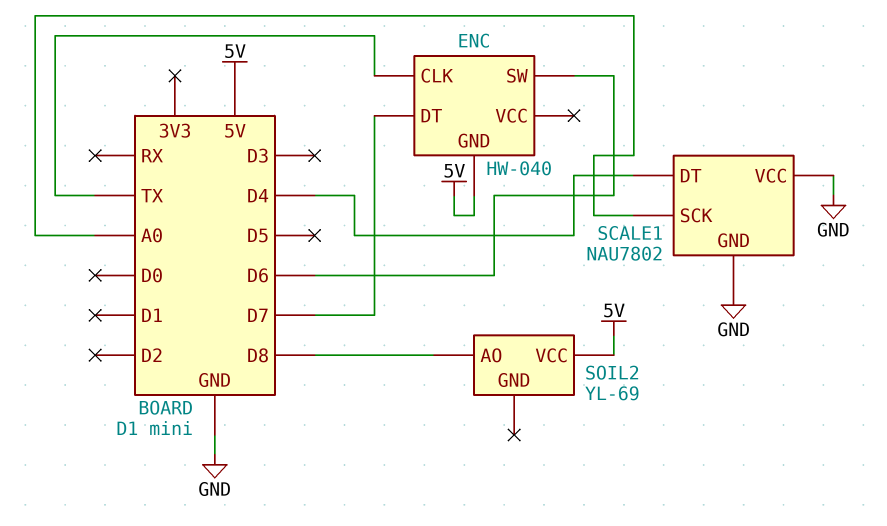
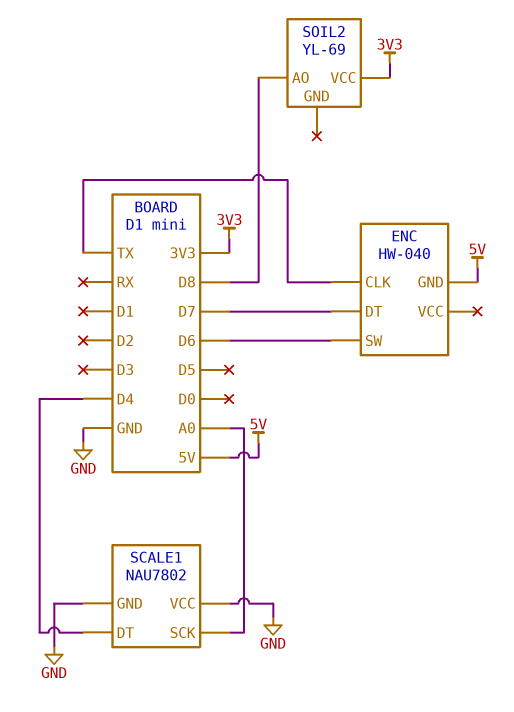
SOIL2 pin VCC: 5V -> 3V3

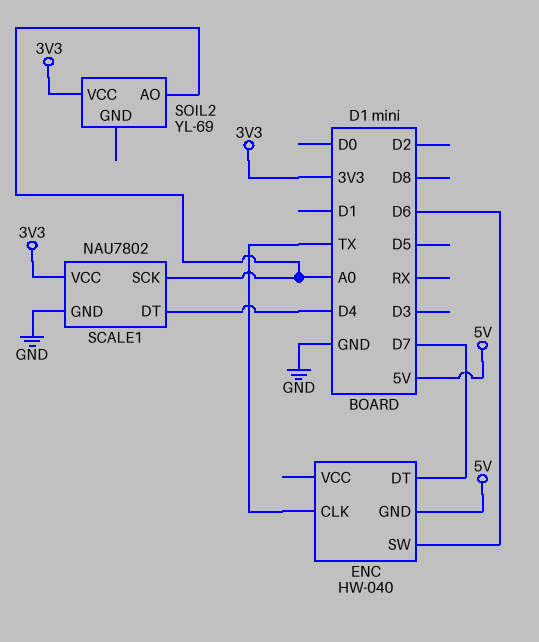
SCALE1 pin VCC: GND -> 3V3
SOIL2 pin AO: D8 -> A0

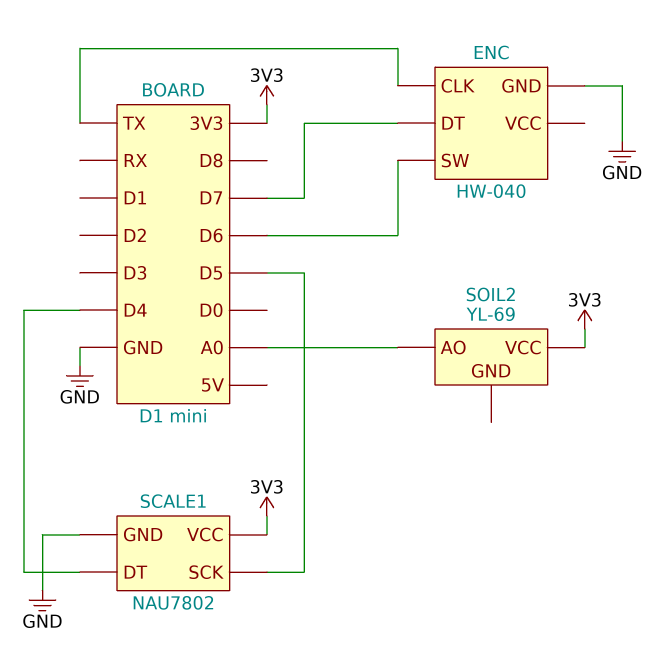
ENC pin GND: 5V -> GND
SCALE1 pin SCK: A0 -> D5

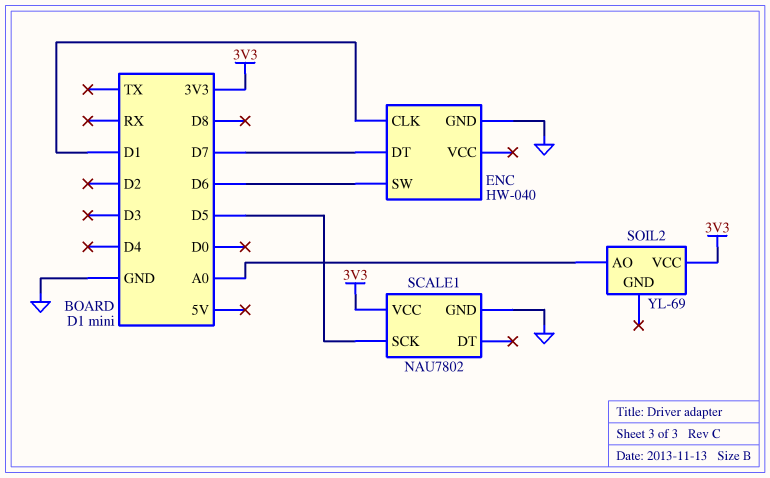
ENC pin CLK: TX -> D1
SCALE1 pin DT: D4 -> none

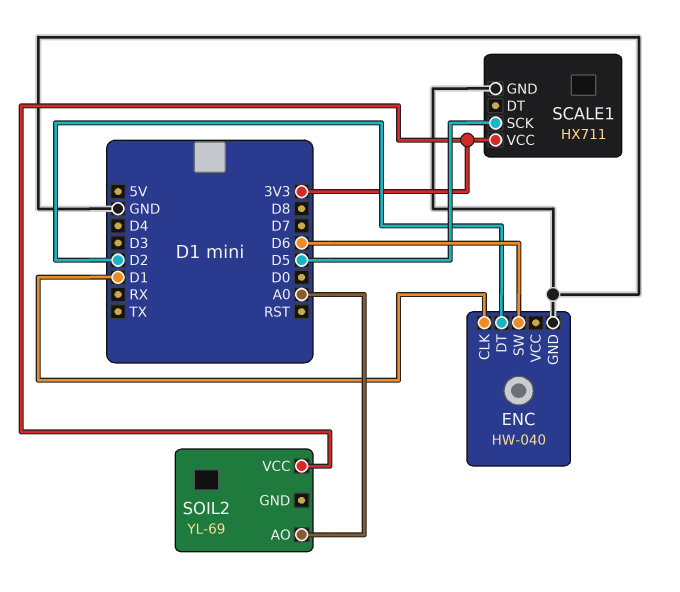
ENC pin DT: D7 -> D2
SCALE1: NAU7802 -> HX711

